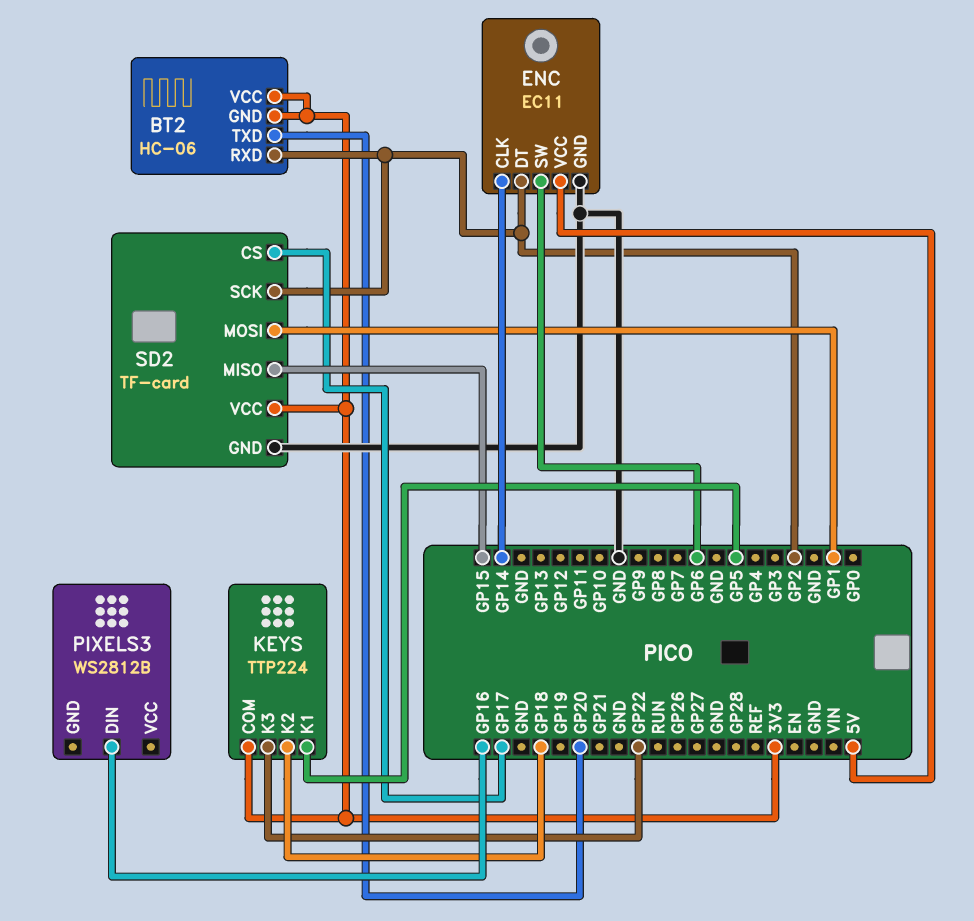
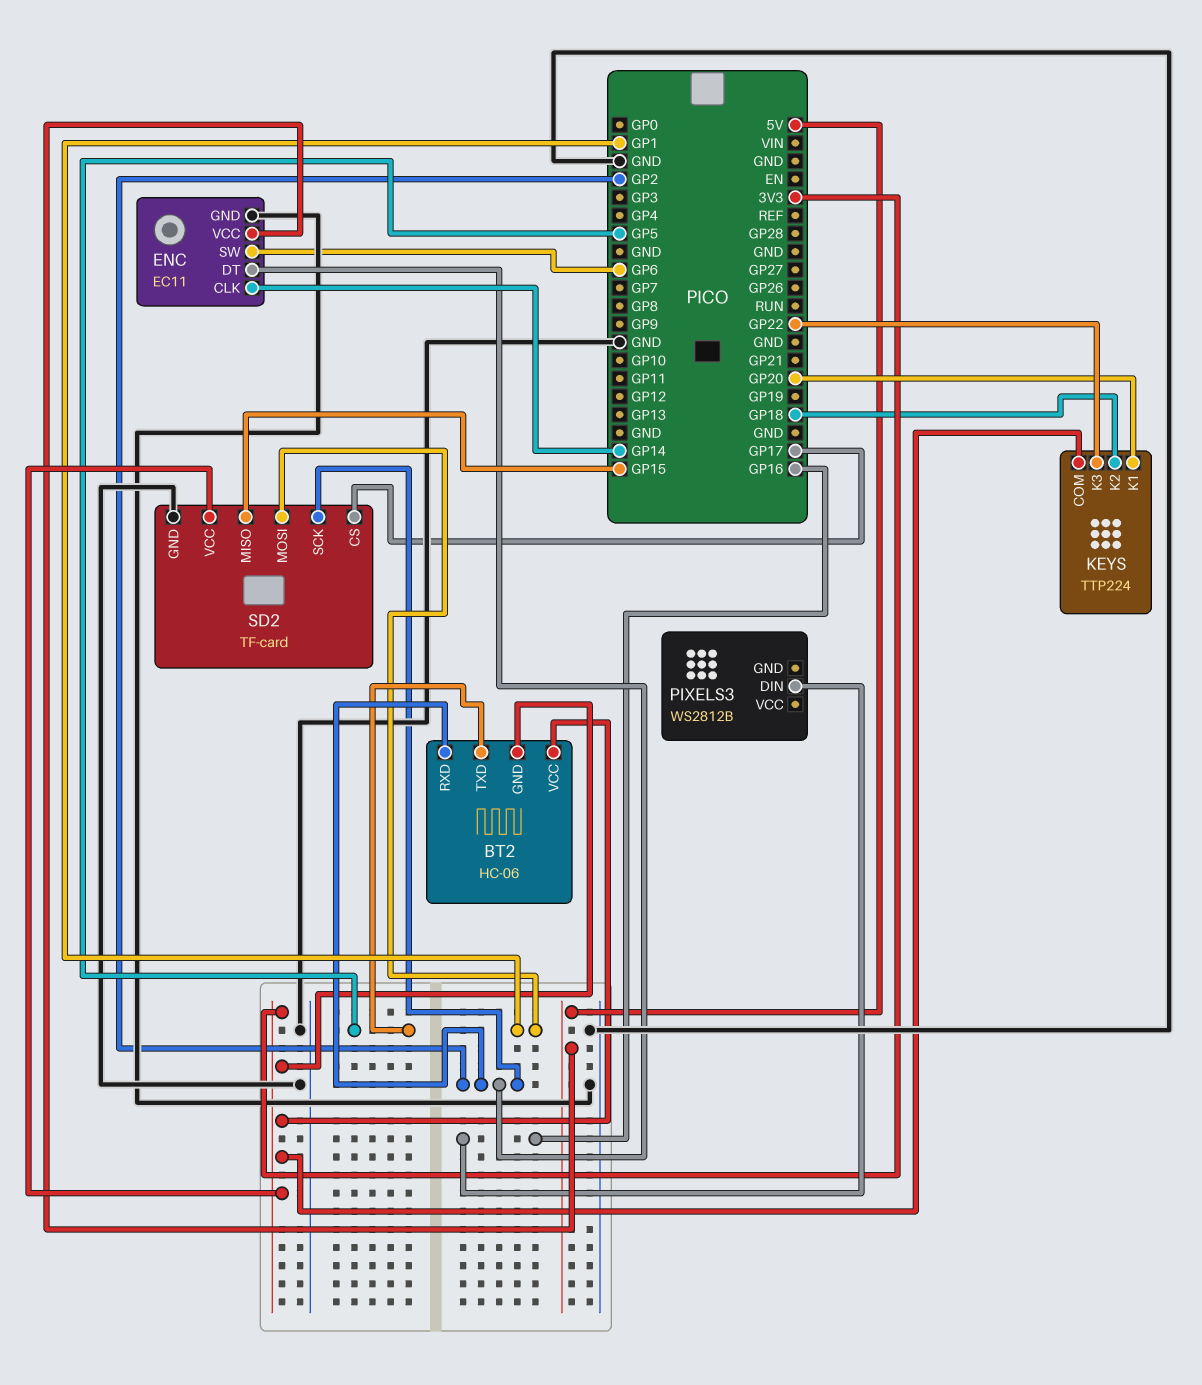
BT2 pin TXD: GP20 -> GP5
KEYS pin K1: GP5 -> GP20

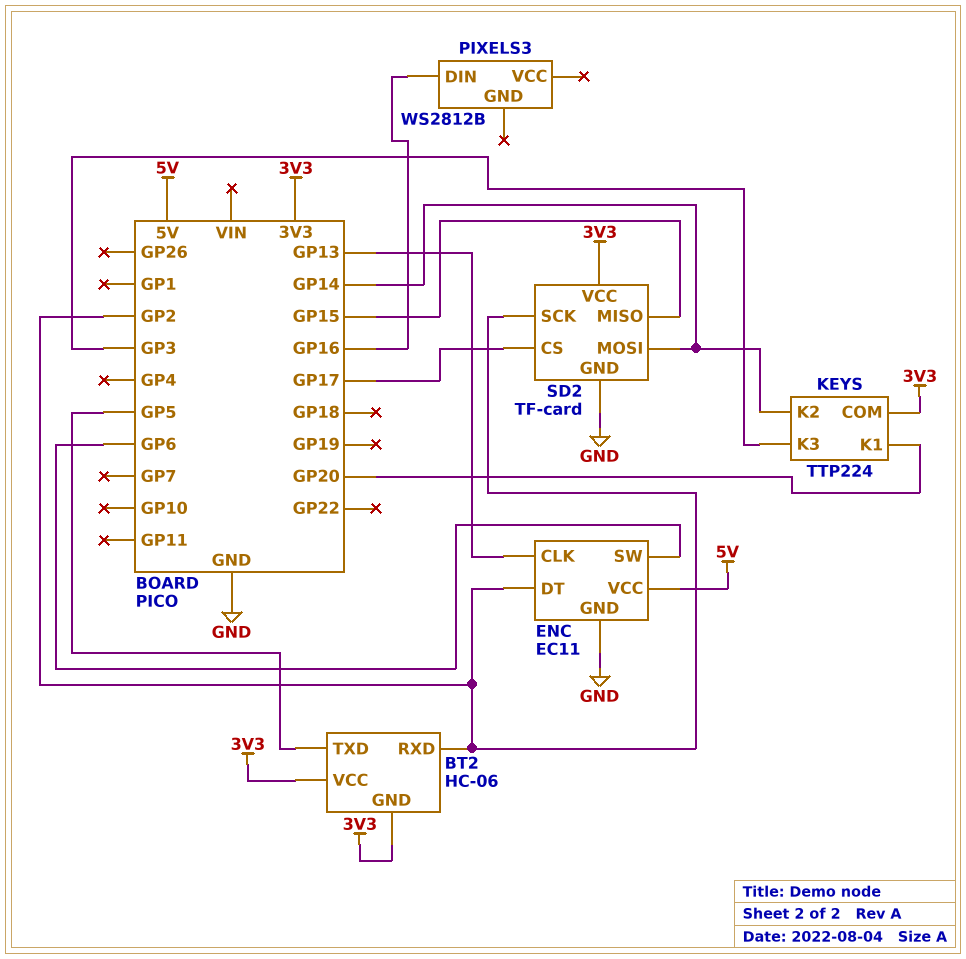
ENC pin CLK: GP14 -> GP13
KEYS pin K2: GP18 -> GP14
KEYS pin K3: GP22 -> GP3
SD2 pin MOSI: GP1 -> GP14

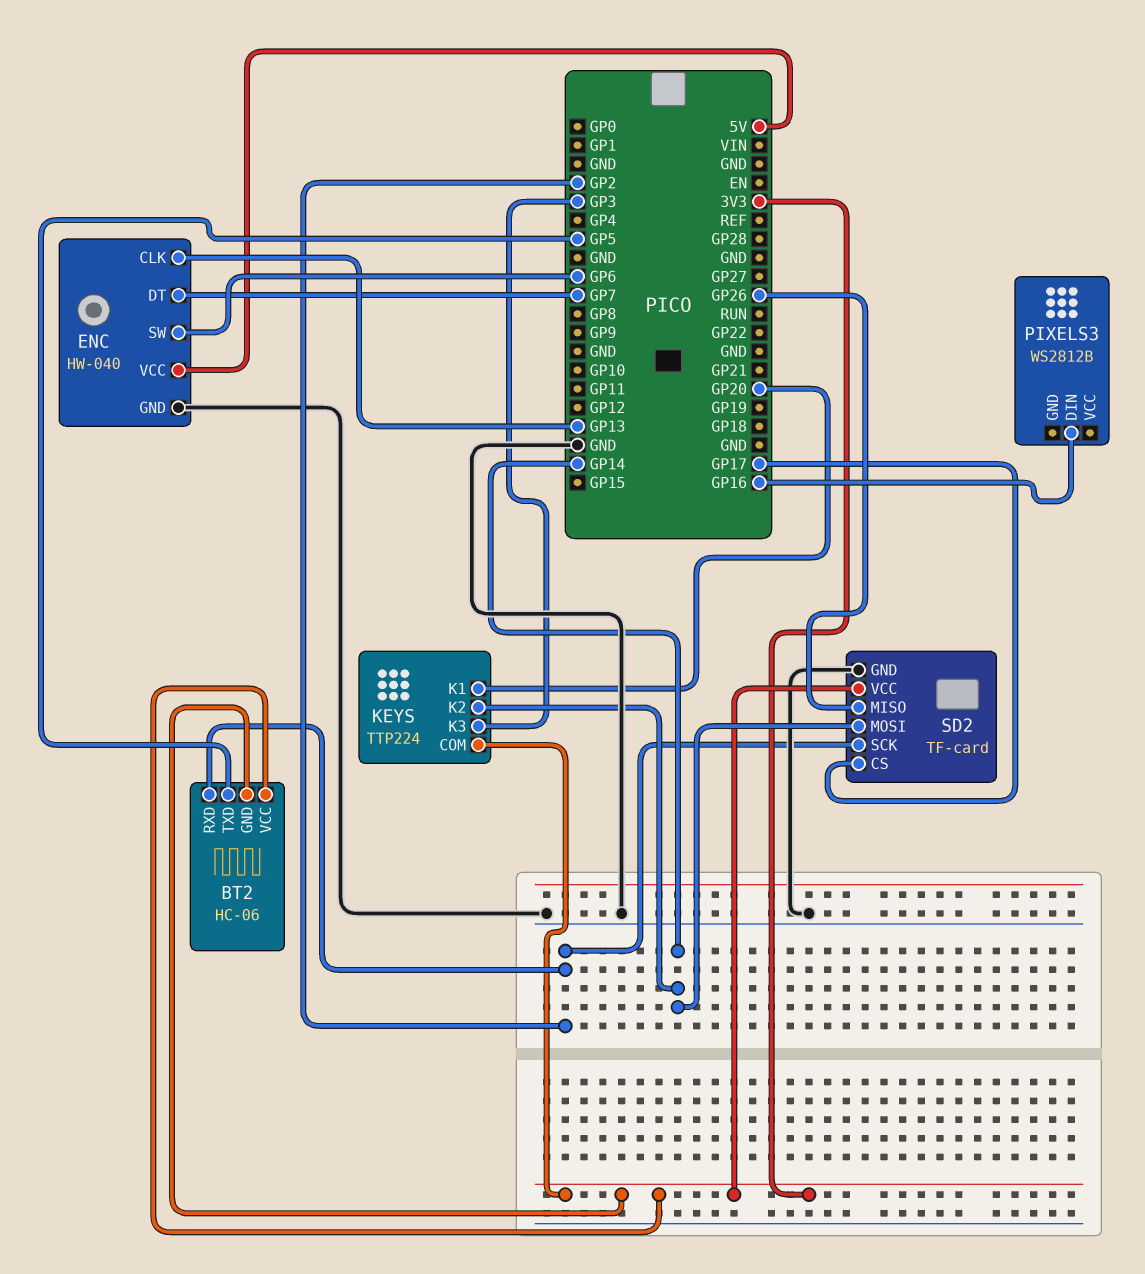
ENC: EC11 -> HW-040
ENC pin DT: GP2 -> GP7
SD2 pin MISO: GP15 -> GP26

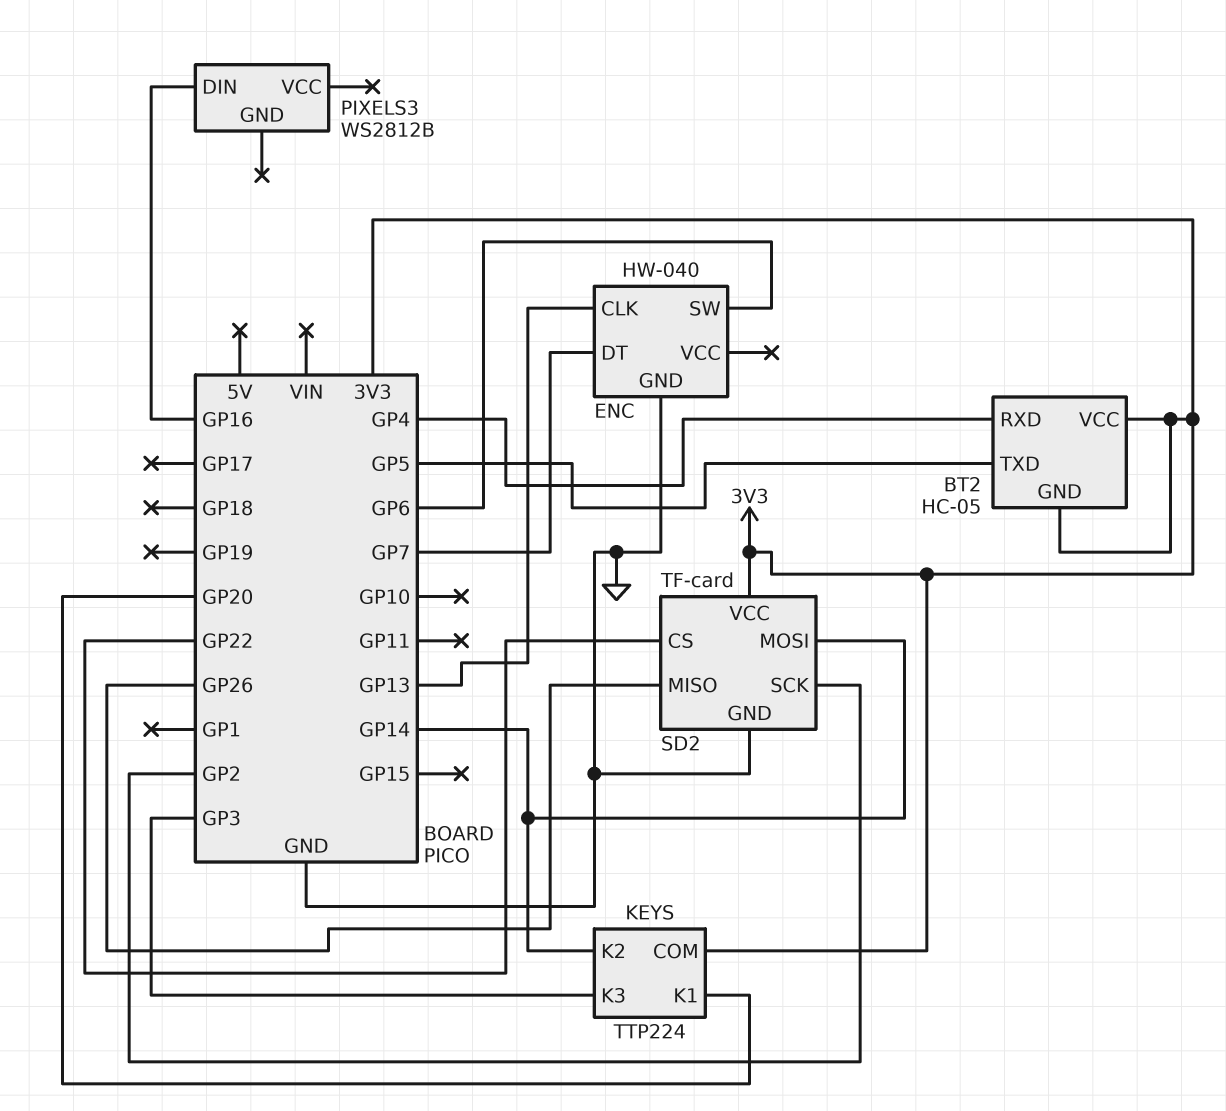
BT2: HC-06 -> HC-05
BT2 pin RXD: GP2 -> GP4
ENC pin VCC: 5V -> none
SD2 pin CS: GP17 -> GP22

